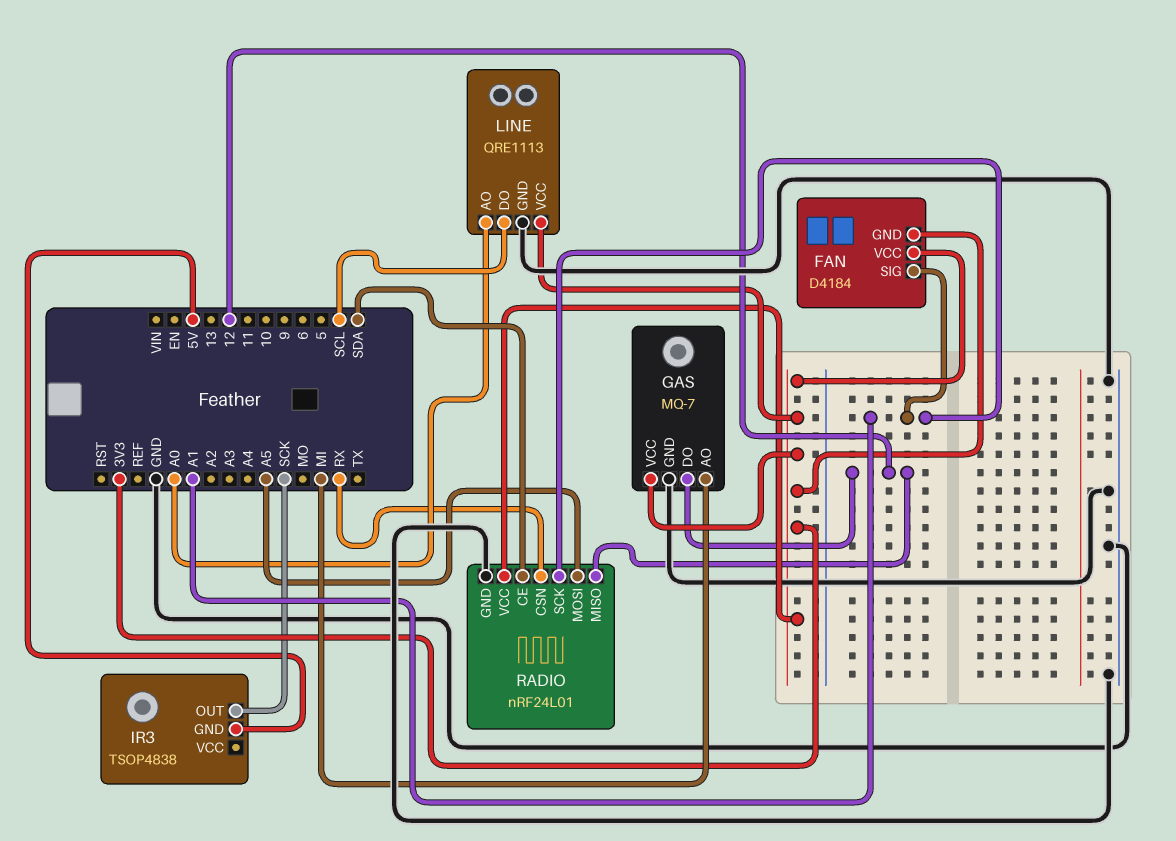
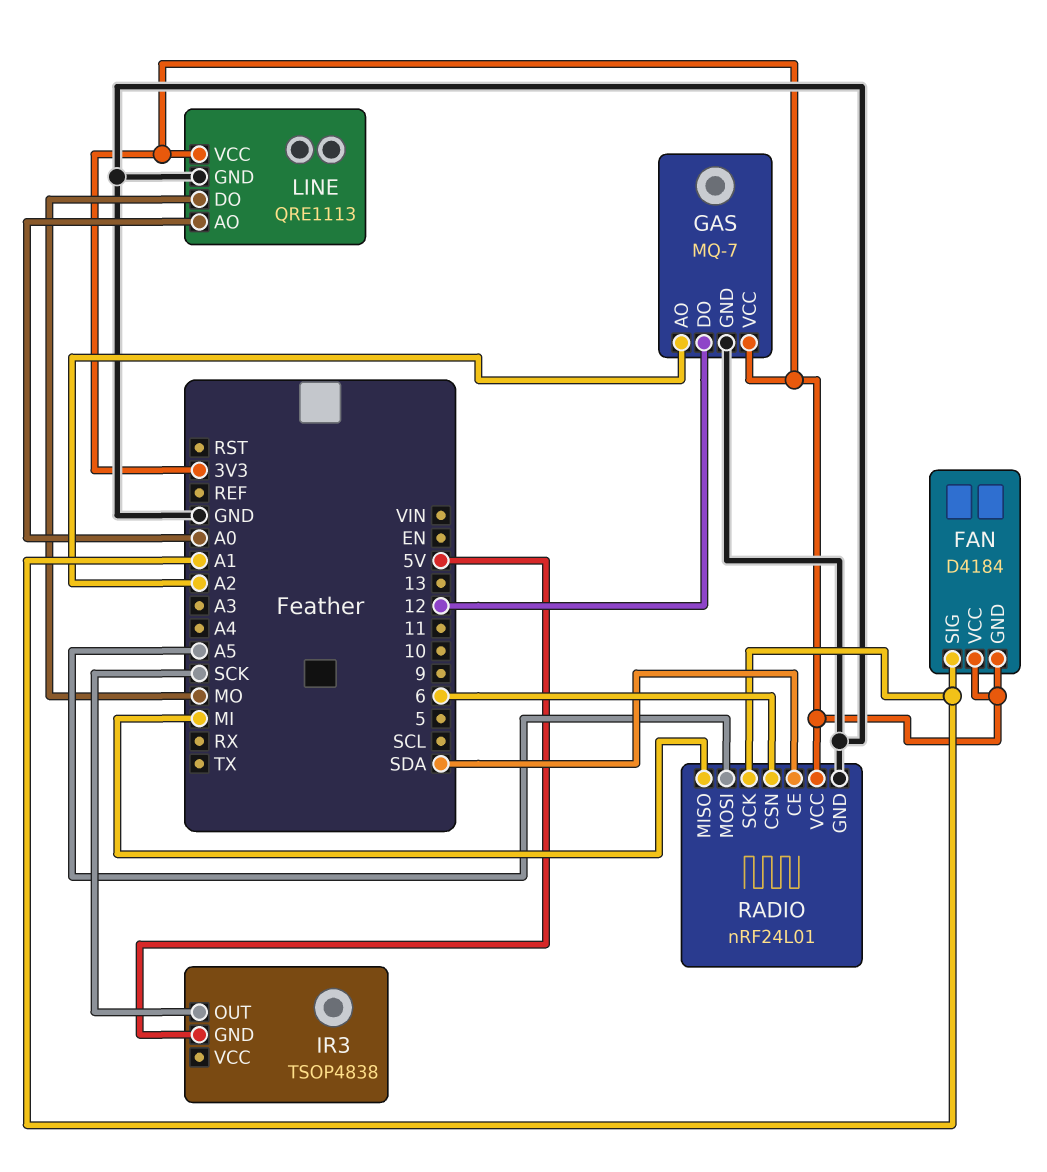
GAS pin AO: MI -> A2
LINE pin DO: SCL -> MO
RADIO pin CSN: RX -> 6
RADIO pin MISO: 12 -> MI

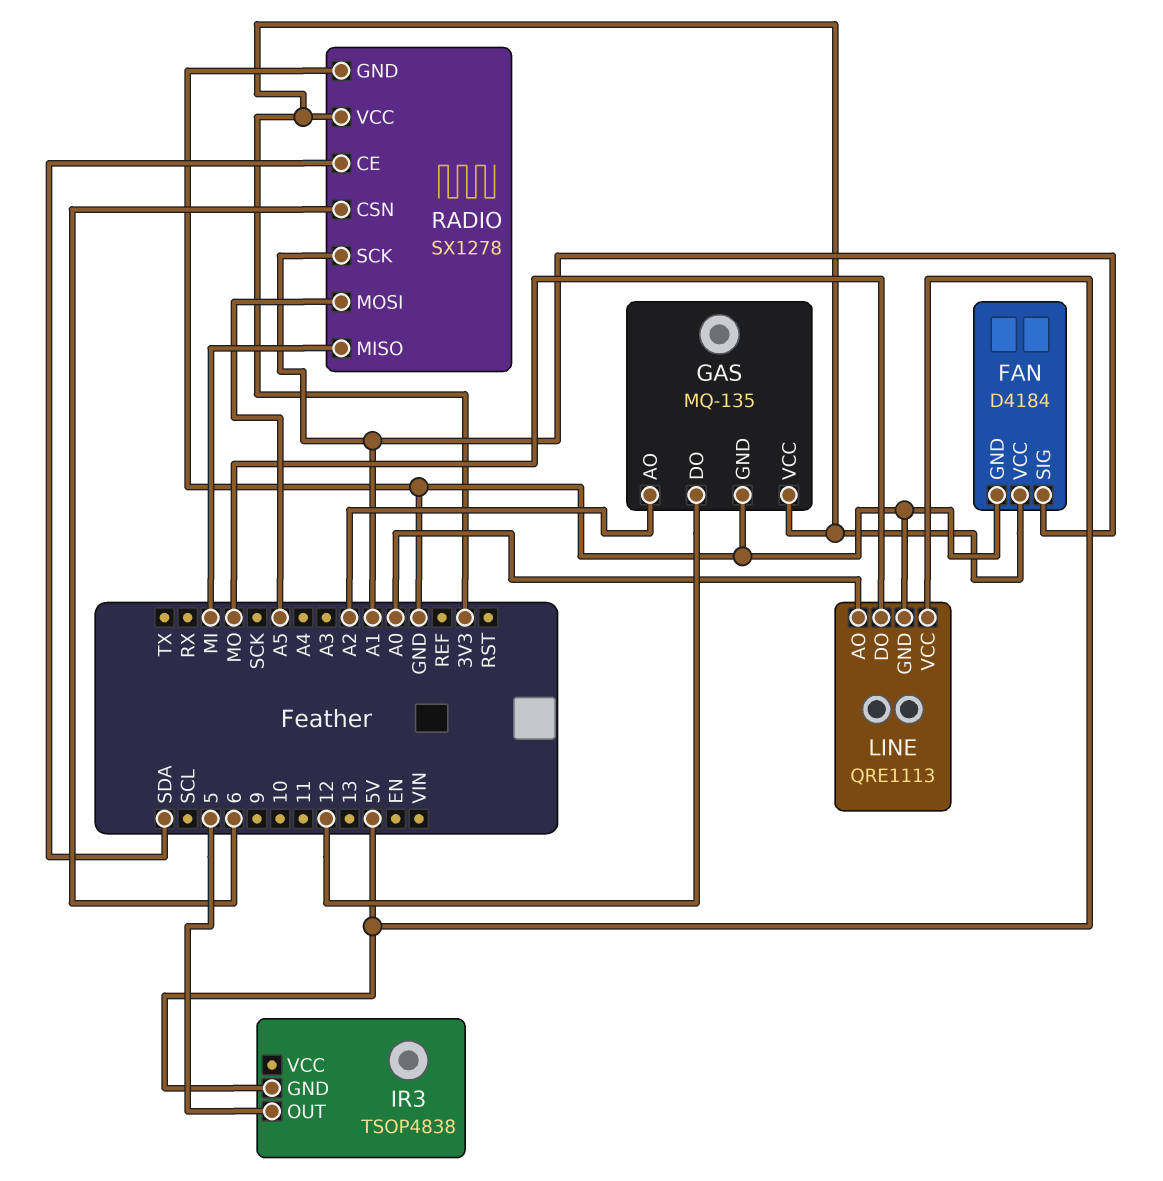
FAN pin GND: 3V3 -> GND
GAS: MQ-7 -> MQ-135
IR3 pin OUT: SCK -> 5
LINE pin VCC: 3V3 -> 5V
RADIO: nRF24L01 -> SX1278

